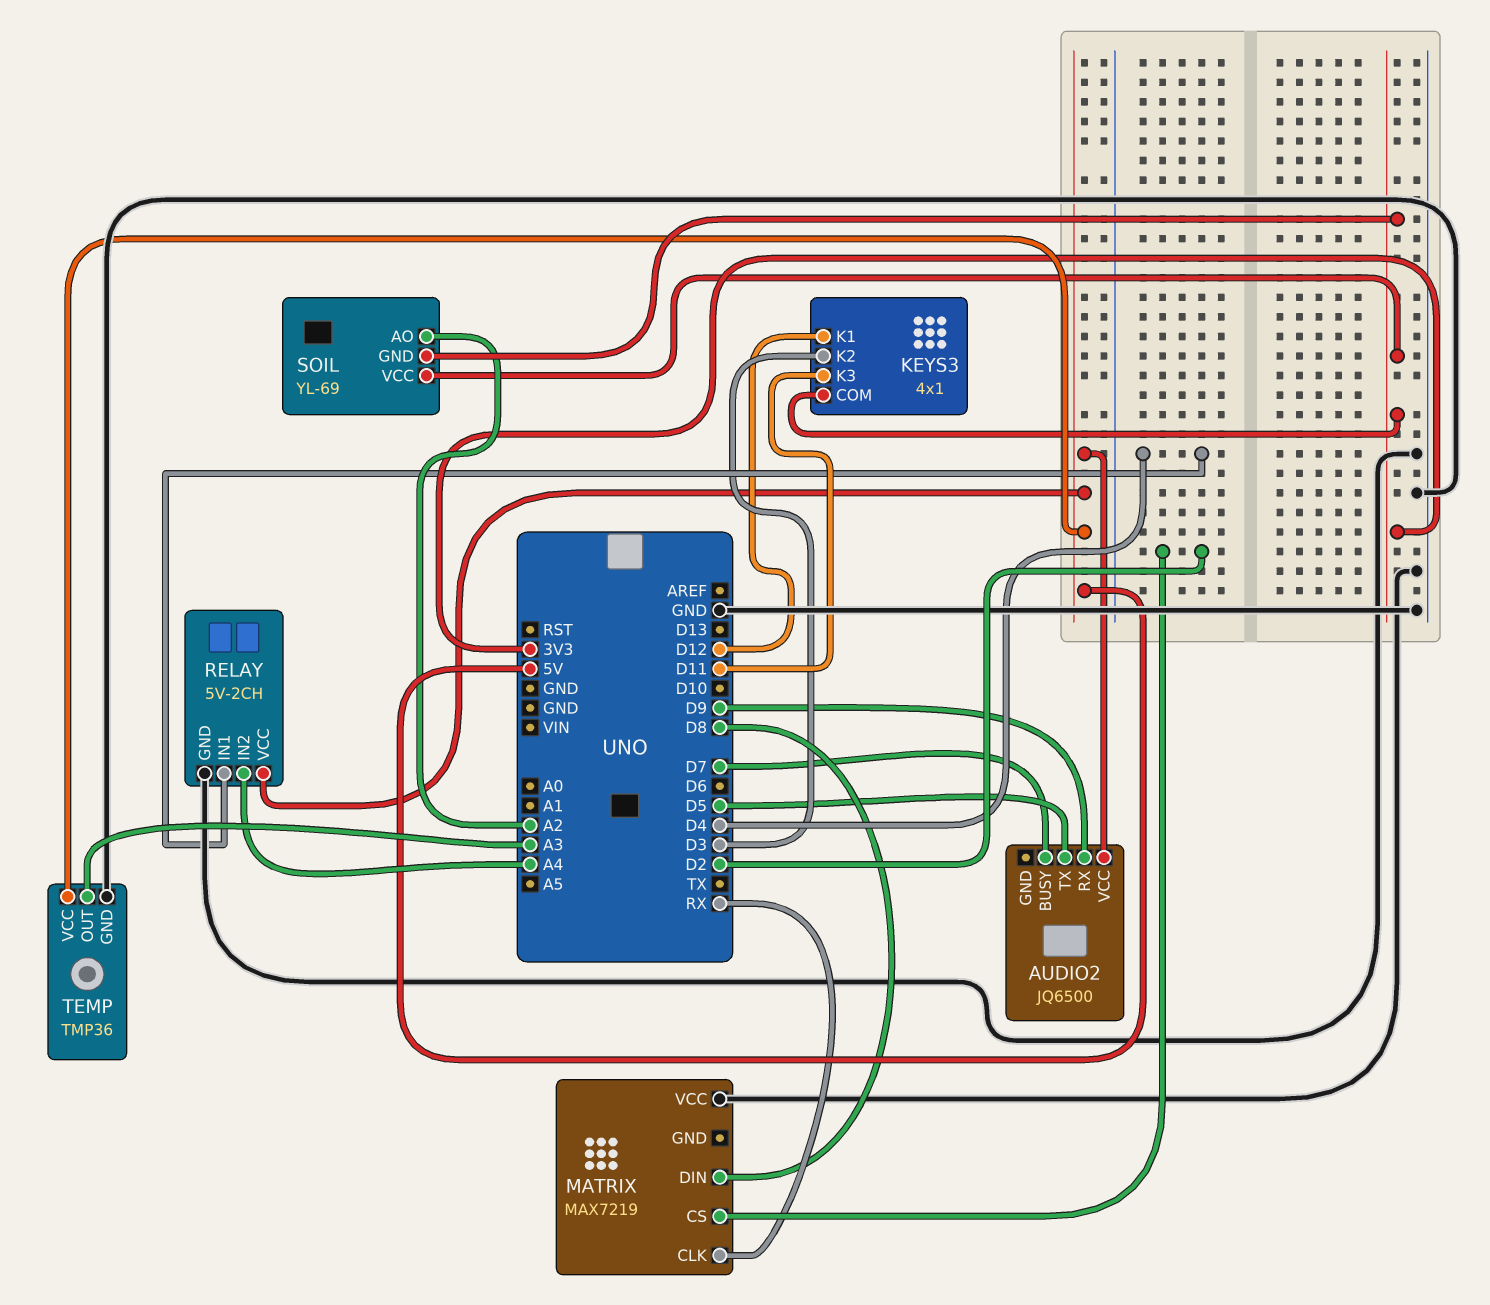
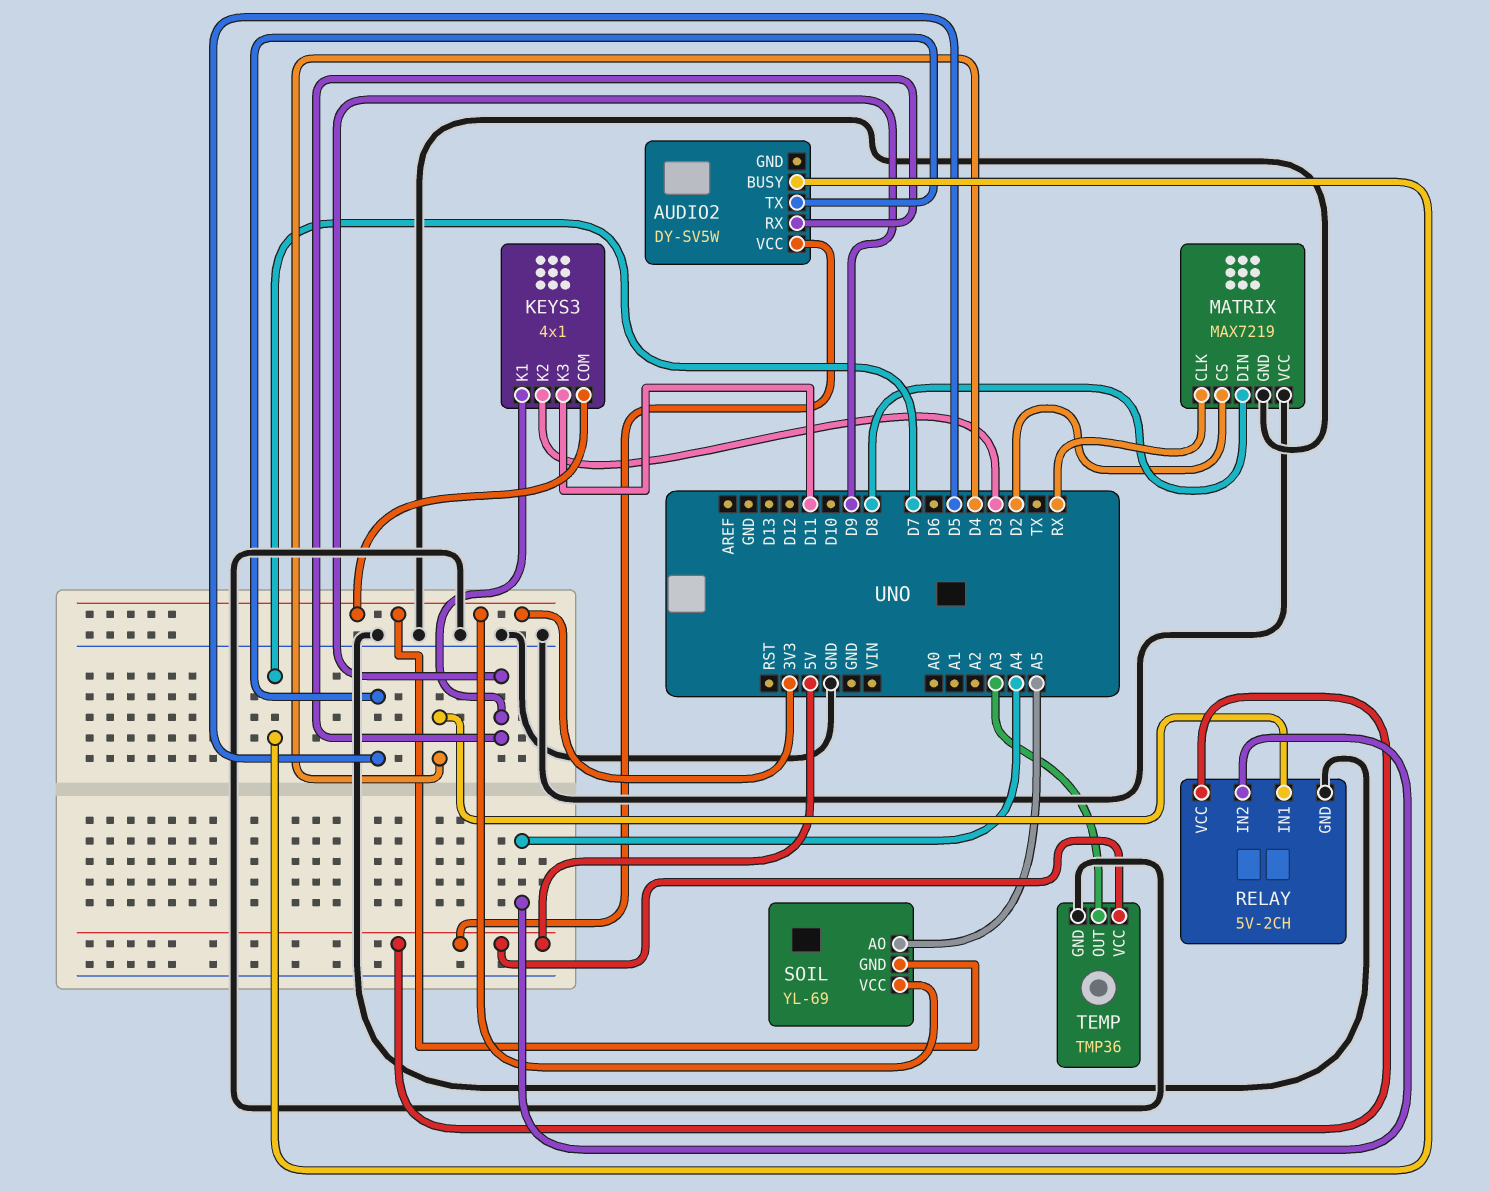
AUDIO2: JQ6500 -> DY-SV5W
KEYS3 pin K1: D12 -> D9
MATRIX pin GND: none -> GND
SOIL pin AO: A2 -> A5

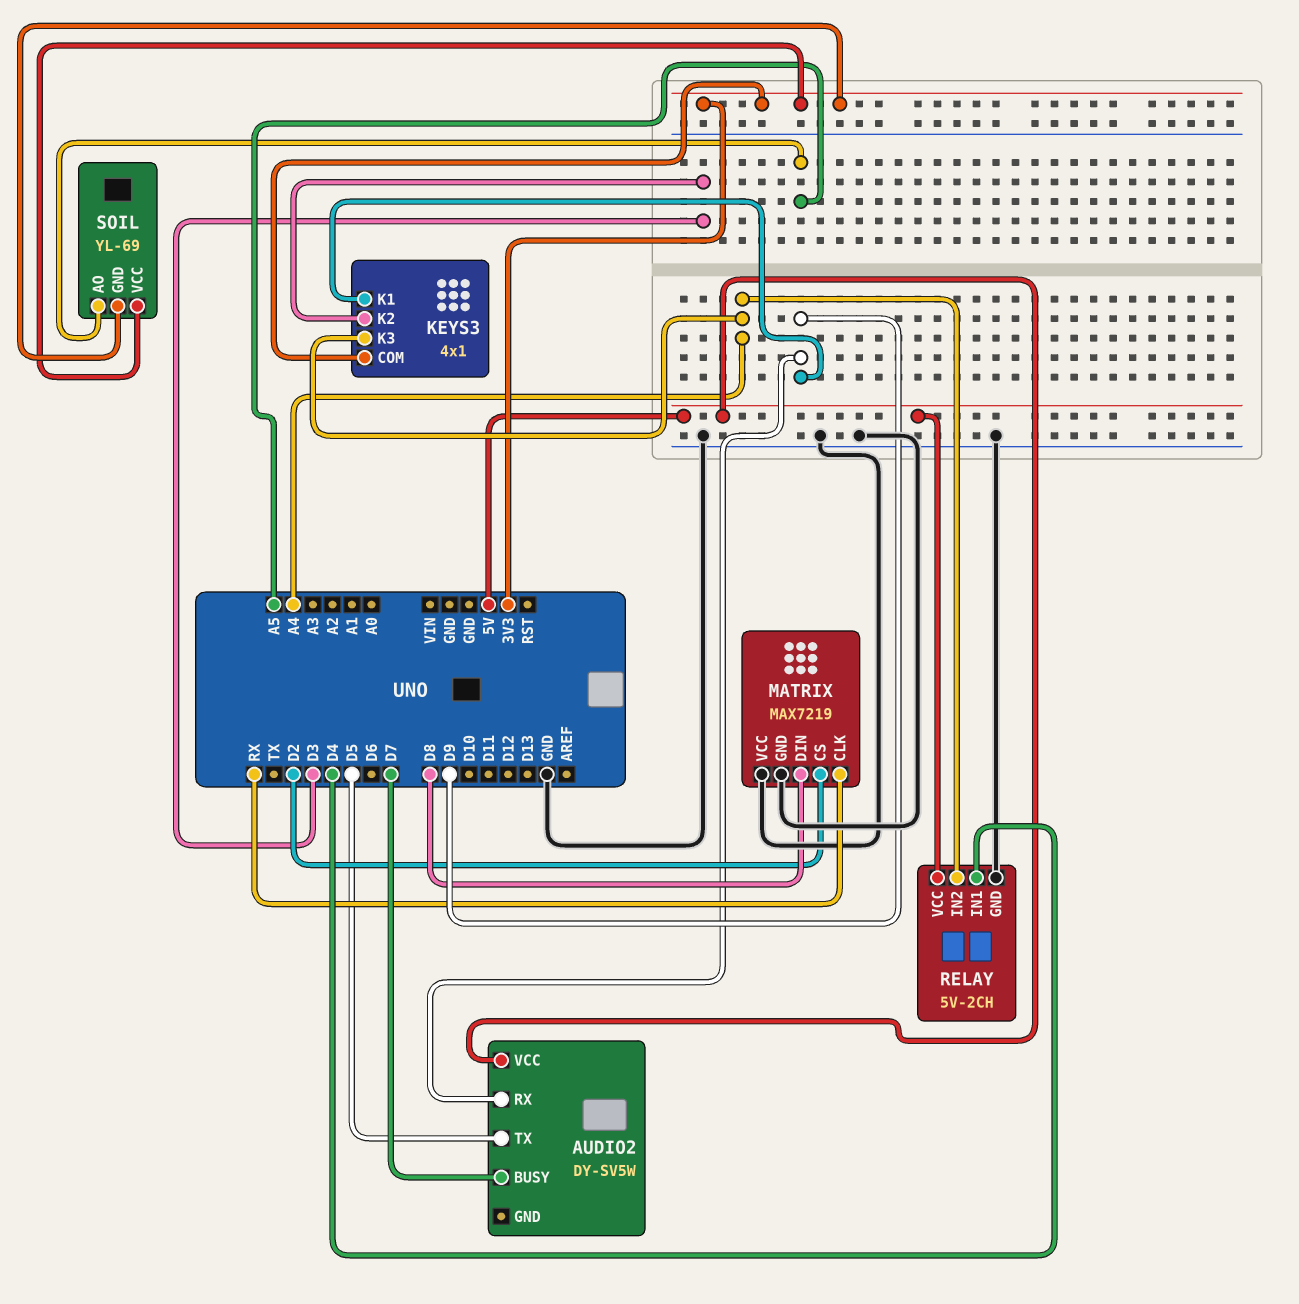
KEYS3 pin K3: D11 -> A4
TEMP: TMP36 -> none
TEMP pin GND: GND -> none
TEMP pin OUT: A3 -> none
TEMP pin VCC: 5V -> none

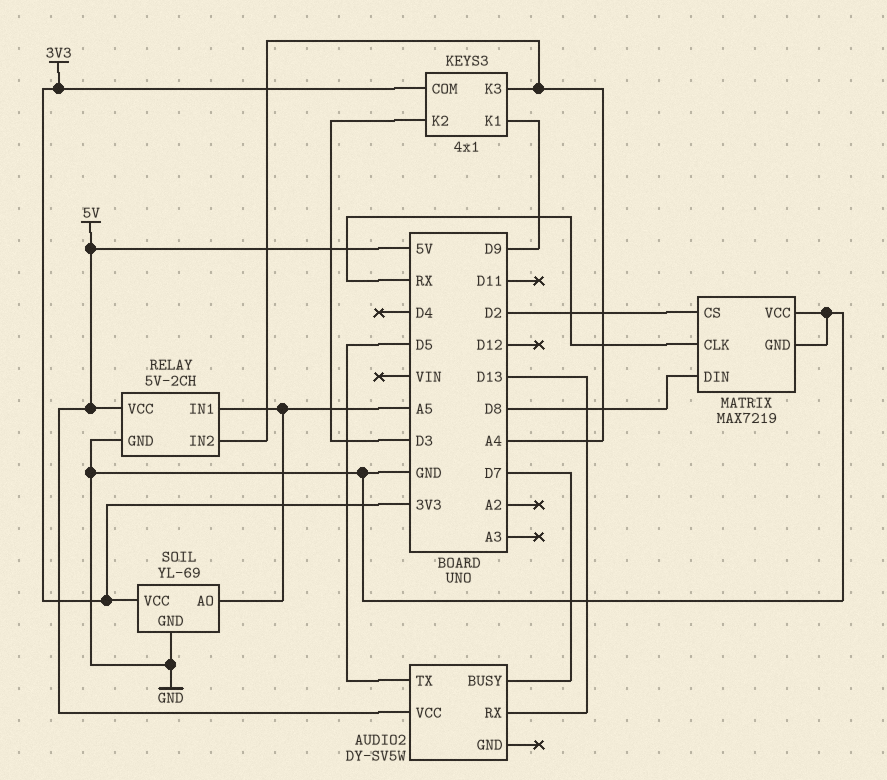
AUDIO2 pin RX: D9 -> D13
RELAY pin IN1: D4 -> A5
SOIL pin GND: 3V3 -> GND

